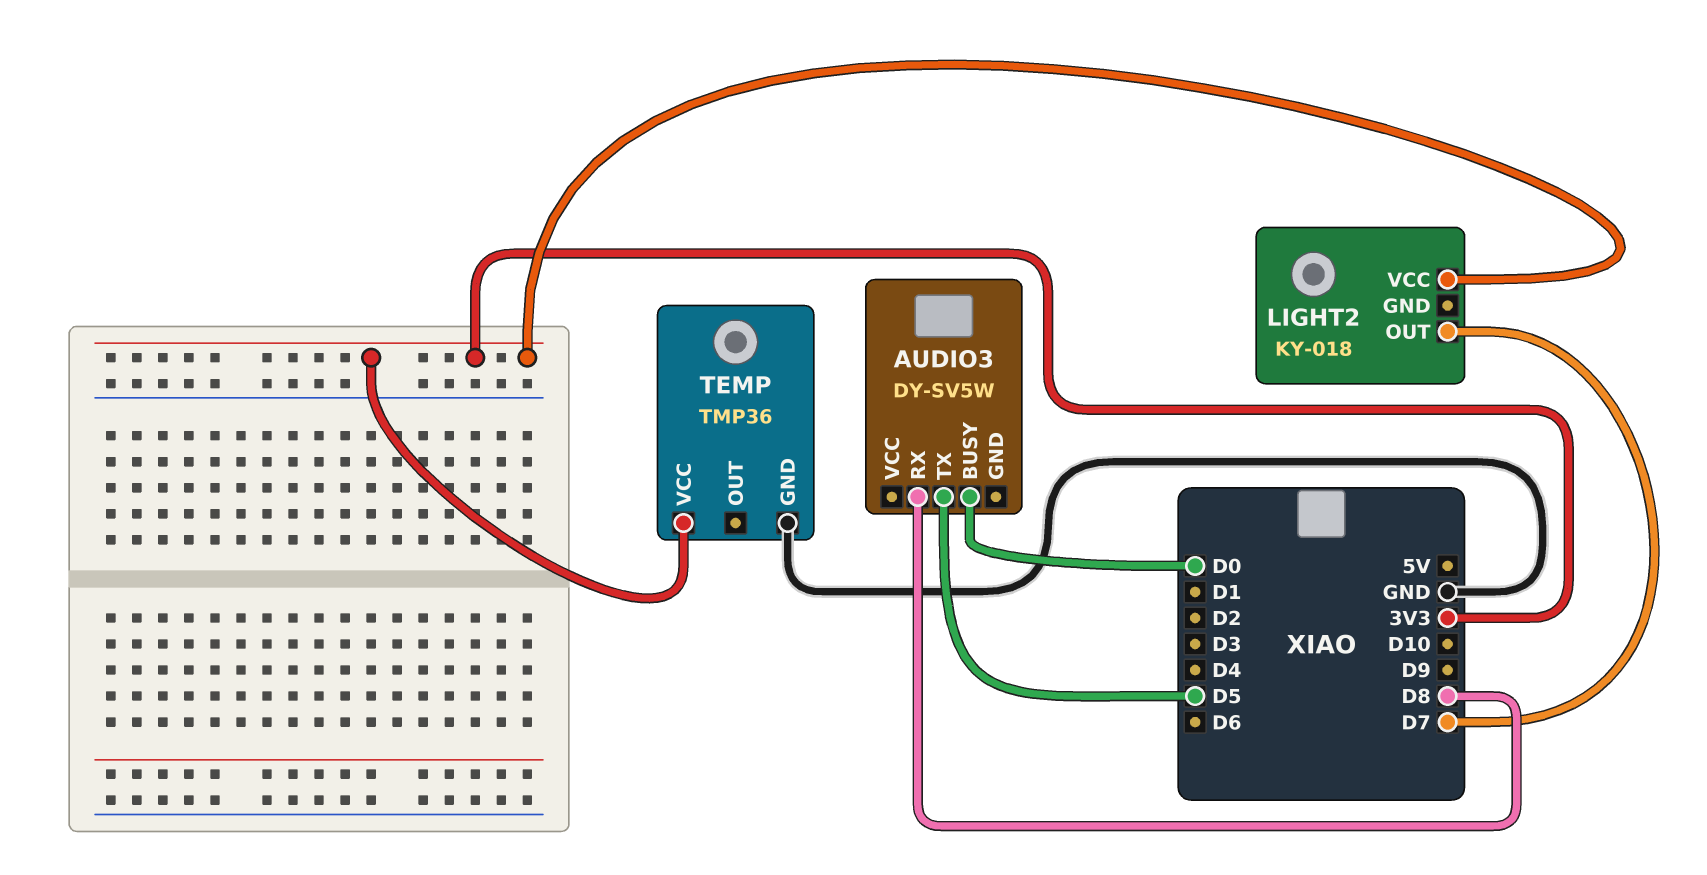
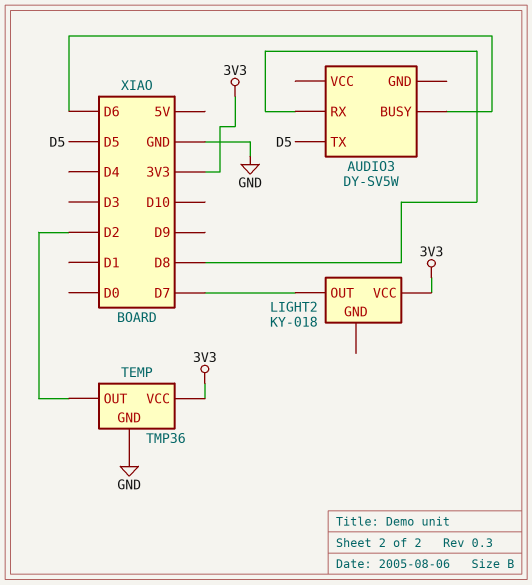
AUDIO3 pin BUSY: D0 -> D6
TEMP pin OUT: none -> D2

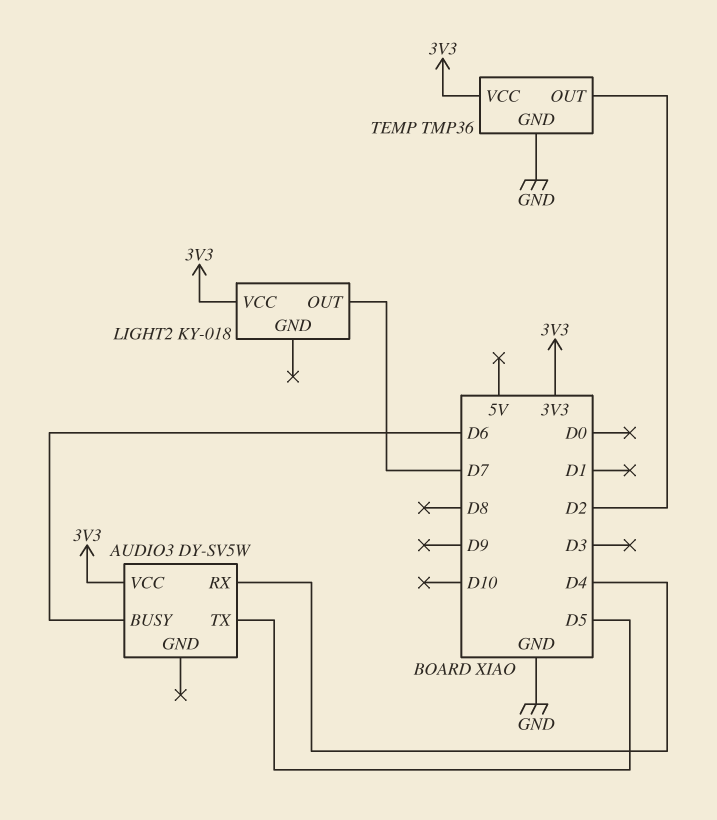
AUDIO3 pin RX: D8 -> D4
AUDIO3 pin VCC: none -> 3V3

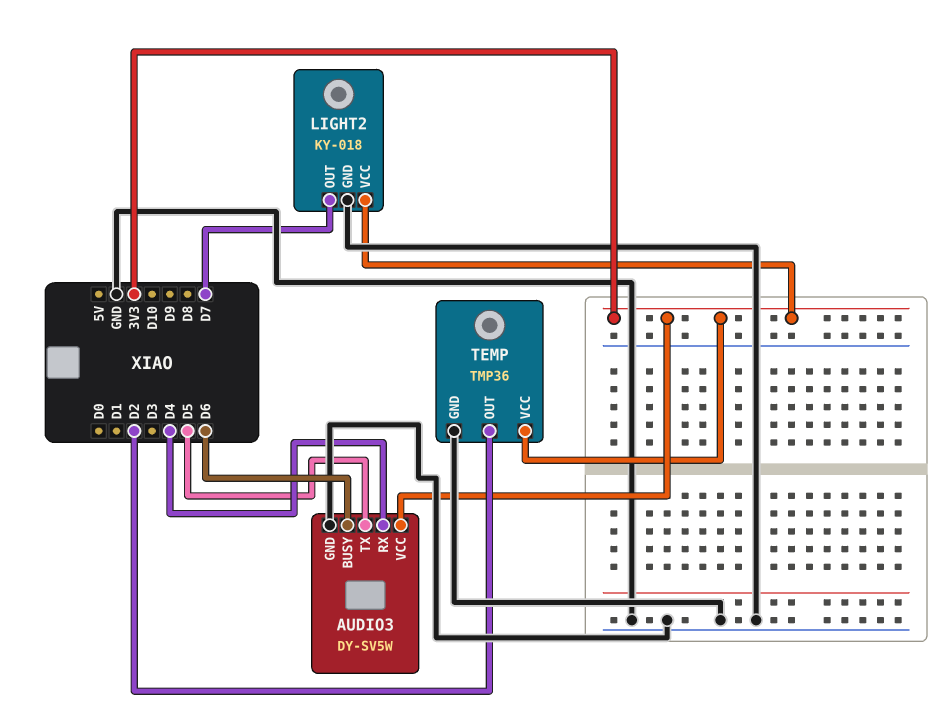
AUDIO3 pin GND: none -> GND
LIGHT2 pin GND: none -> GND

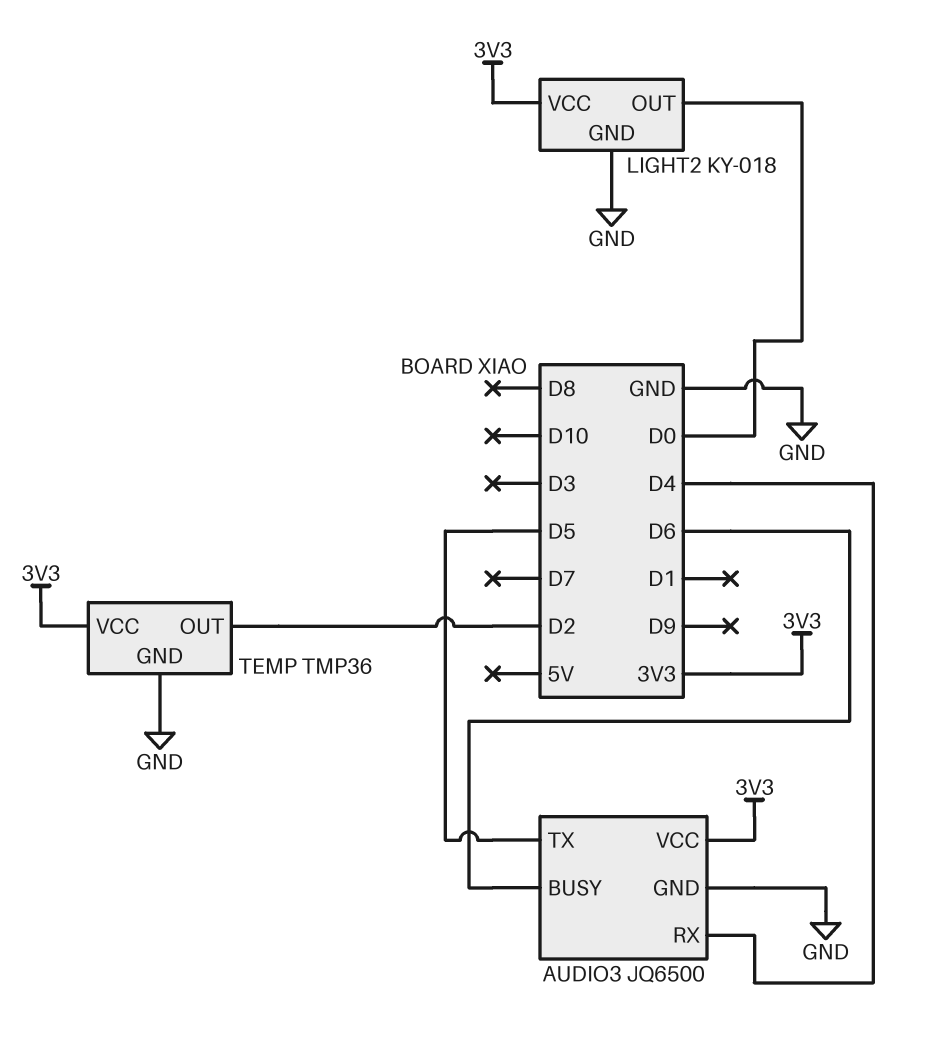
AUDIO3: DY-SV5W -> JQ6500
LIGHT2 pin OUT: D7 -> D0

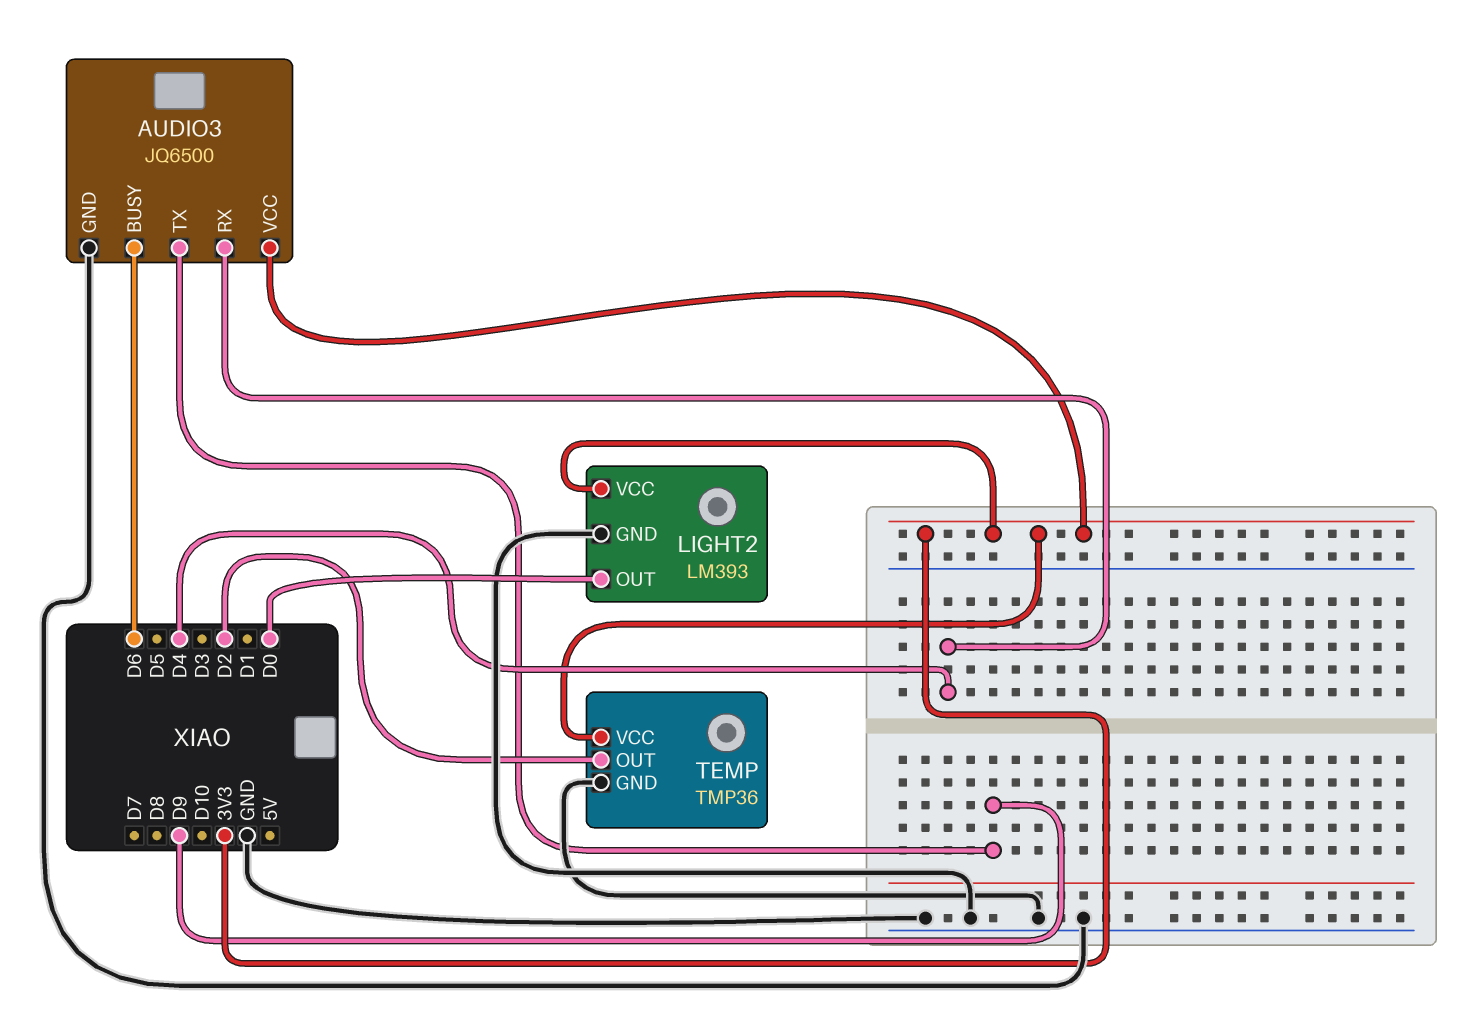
AUDIO3 pin TX: D5 -> D9
LIGHT2: KY-018 -> LM393

